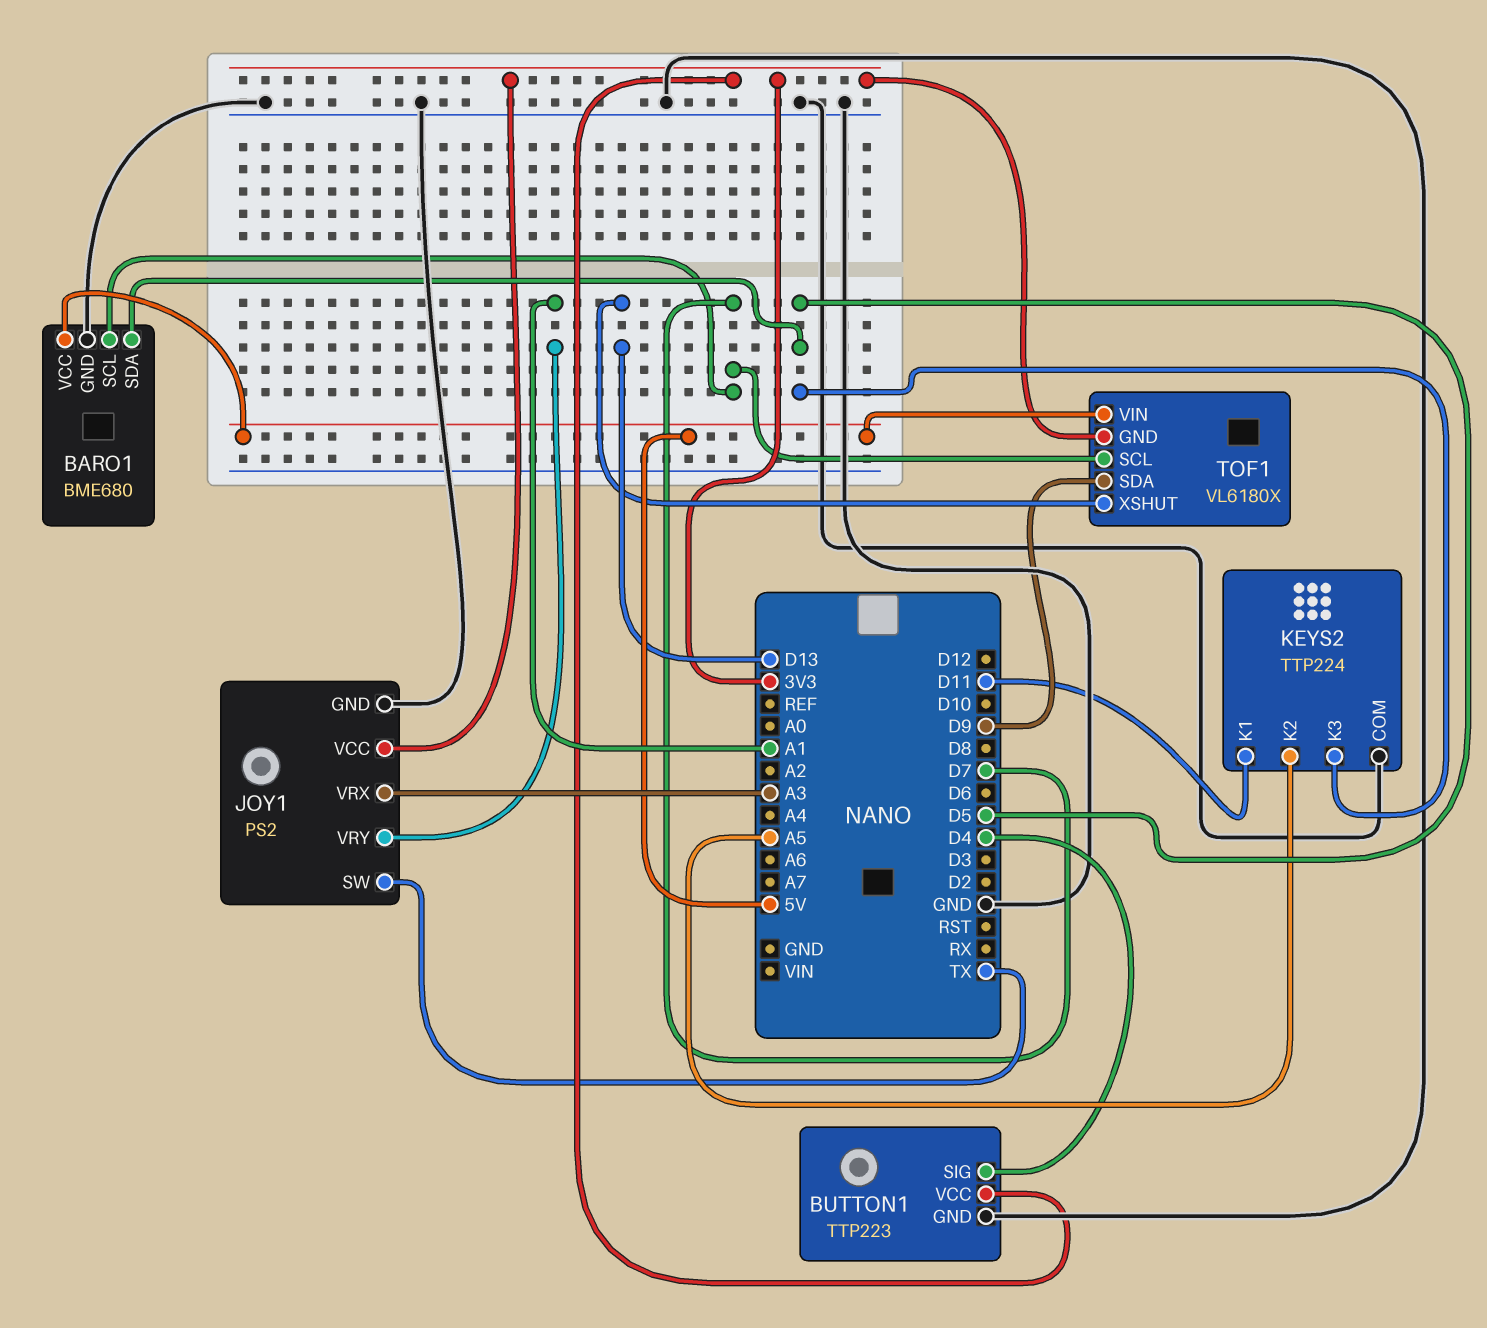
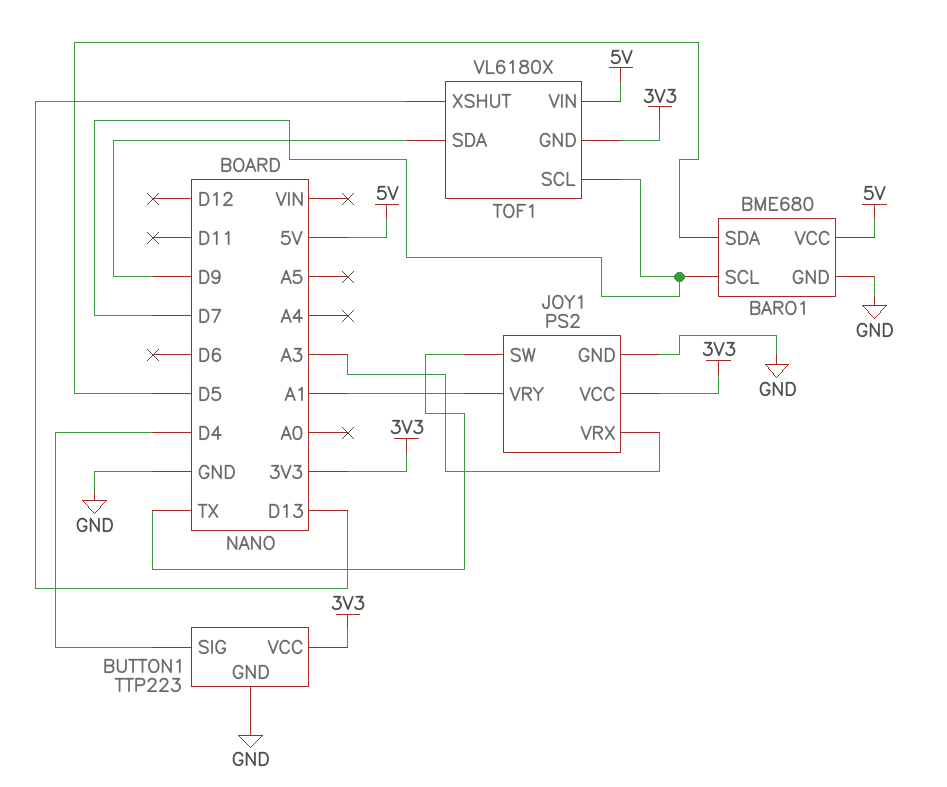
KEYS2: TTP224 -> none
KEYS2 pin COM: GND -> none
KEYS2 pin K1: D11 -> none
KEYS2 pin K2: A5 -> none
KEYS2 pin K3: D5 -> none

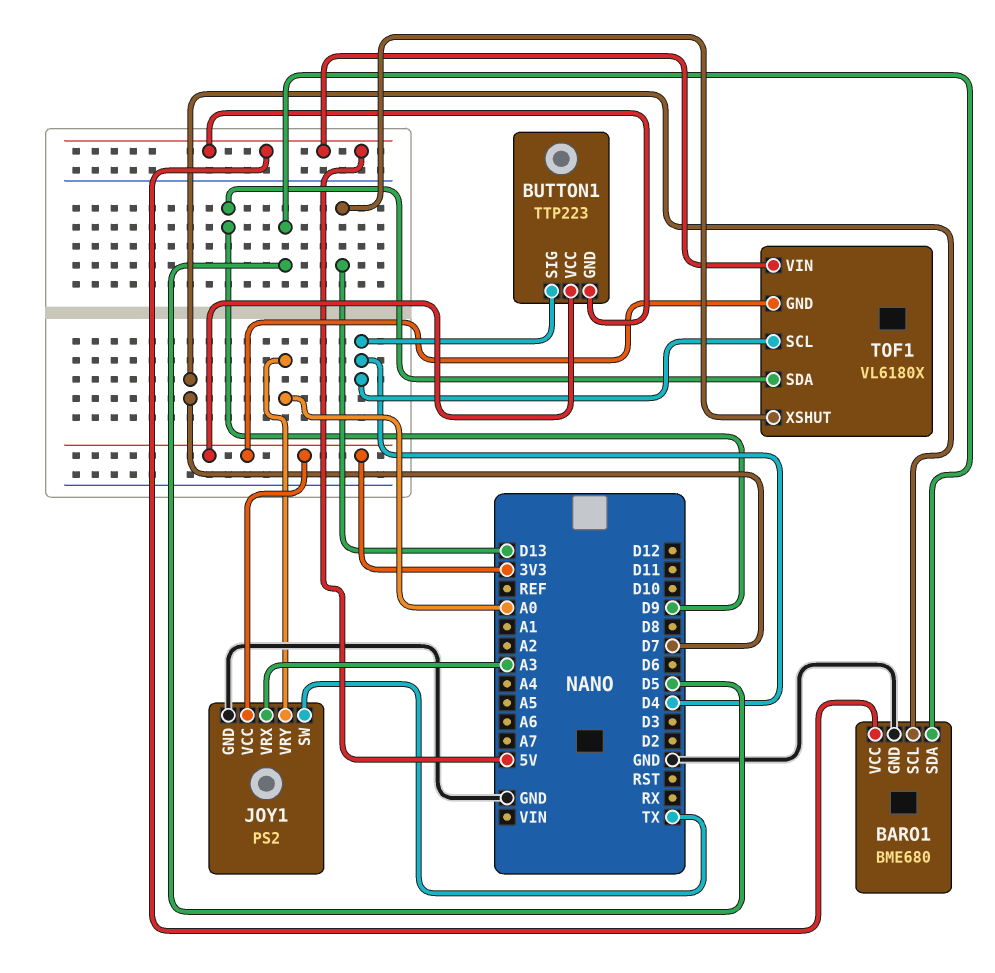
BUTTON1 pin GND: GND -> 5V
JOY1 pin VRY: A1 -> A0
TOF1 pin SCL: D7 -> D4

